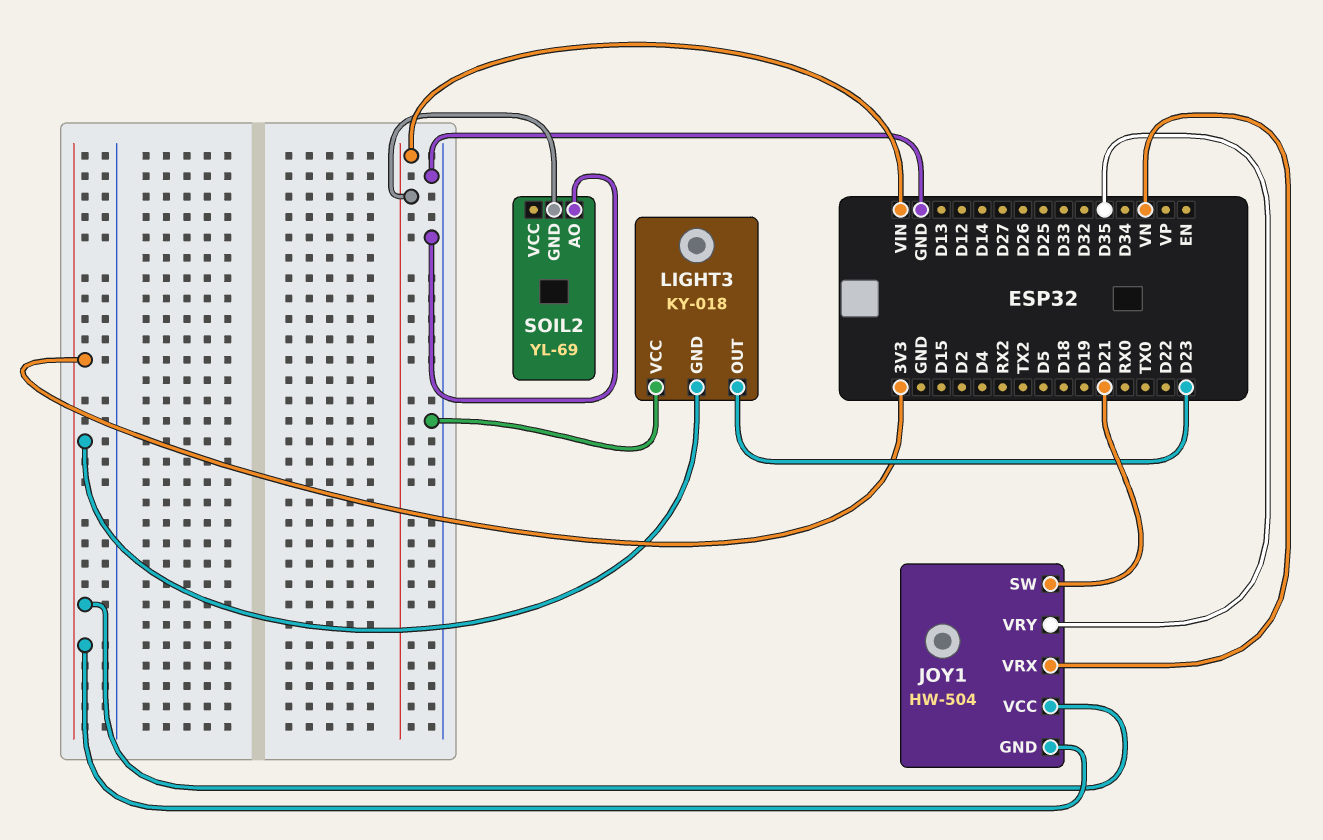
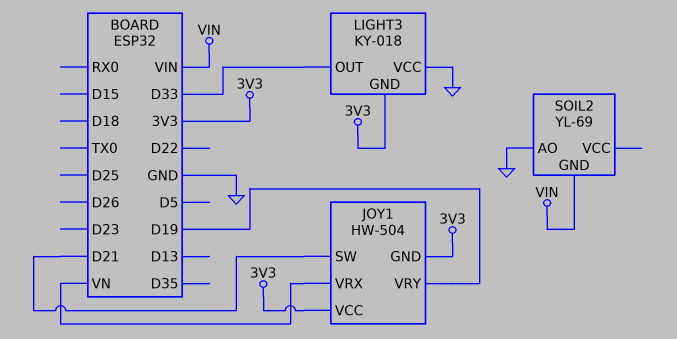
JOY1 pin VRY: D35 -> D19
LIGHT3 pin OUT: D23 -> D33

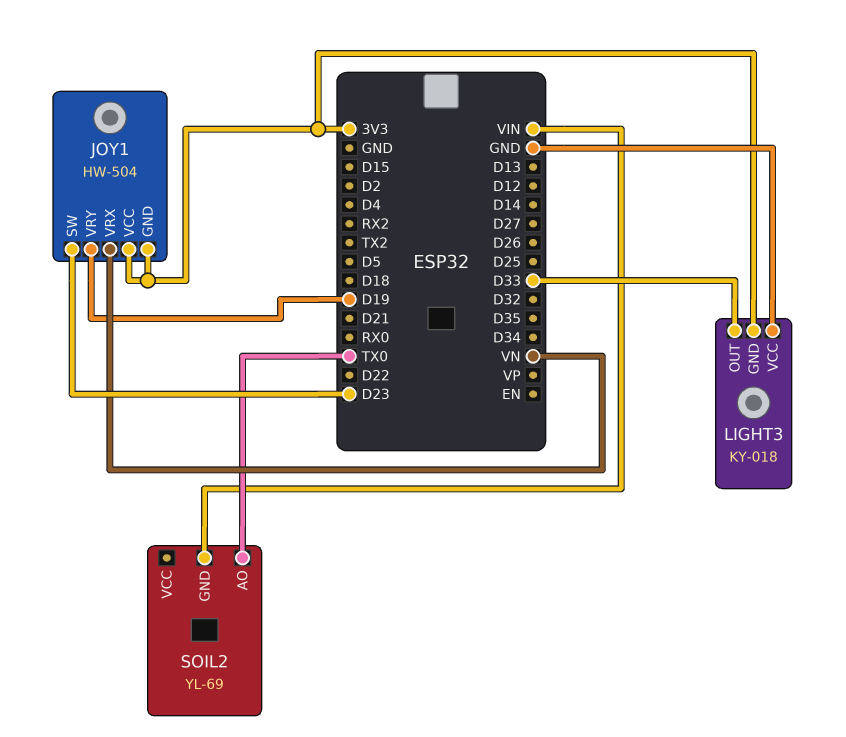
JOY1 pin SW: D21 -> D23
SOIL2 pin AO: GND -> TX0

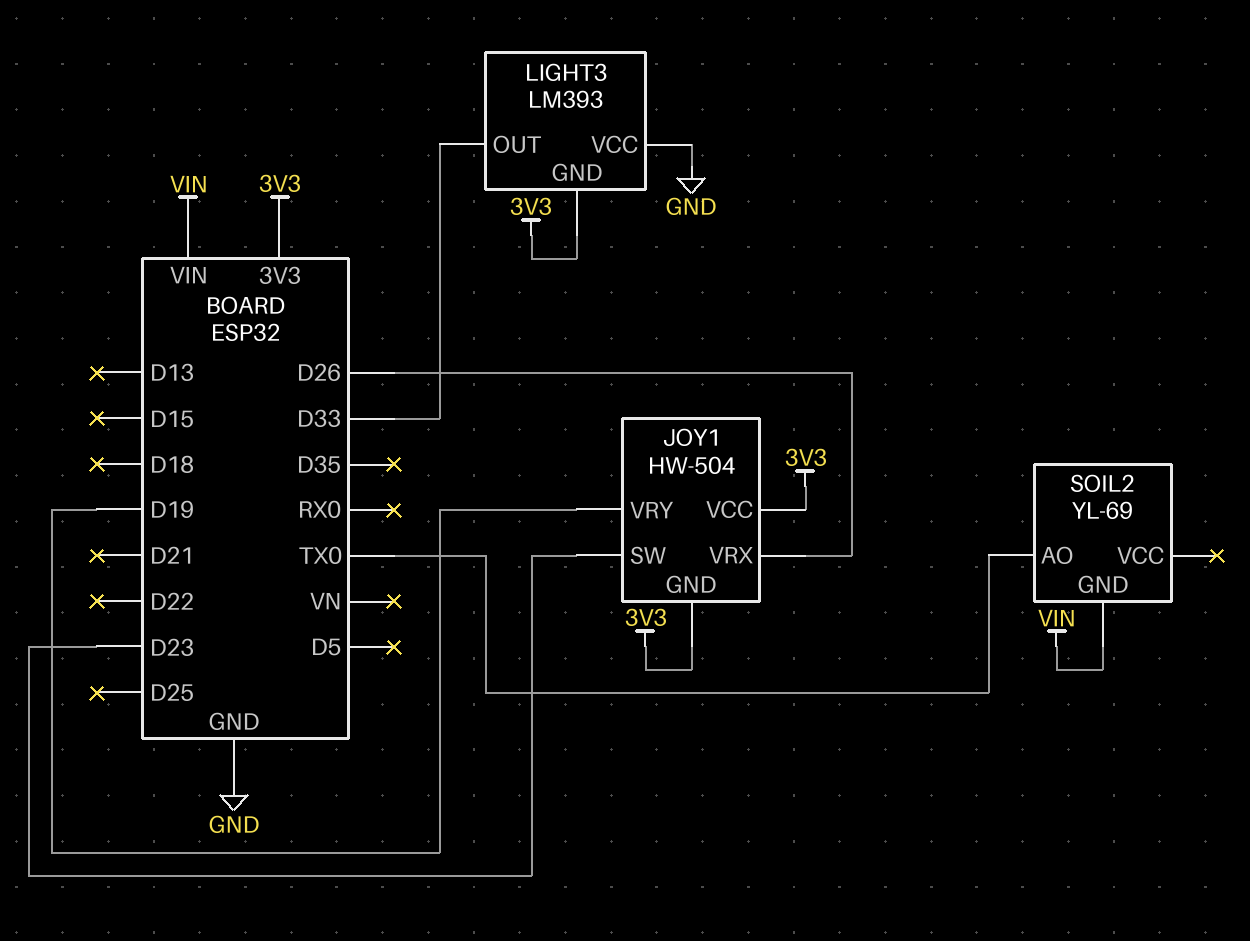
JOY1 pin VRX: VN -> D26
LIGHT3: KY-018 -> LM393

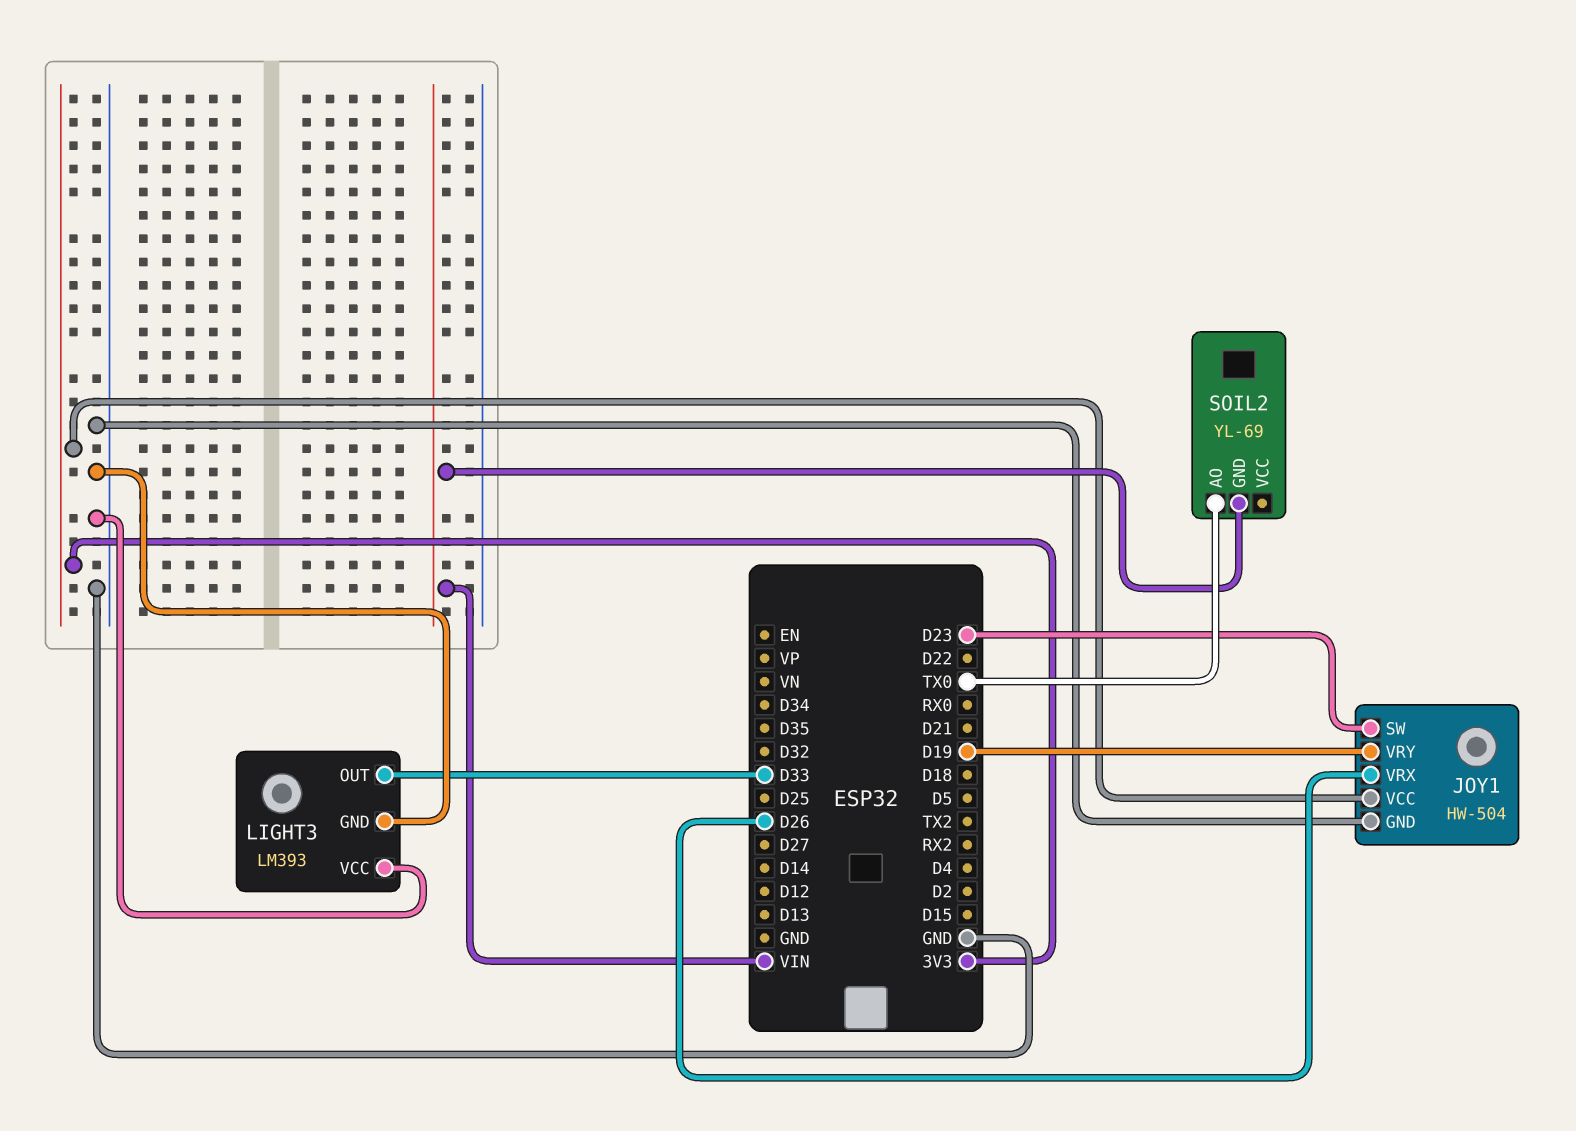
JOY1 pin GND: 3V3 -> GND
LIGHT3 pin GND: 3V3 -> GND

